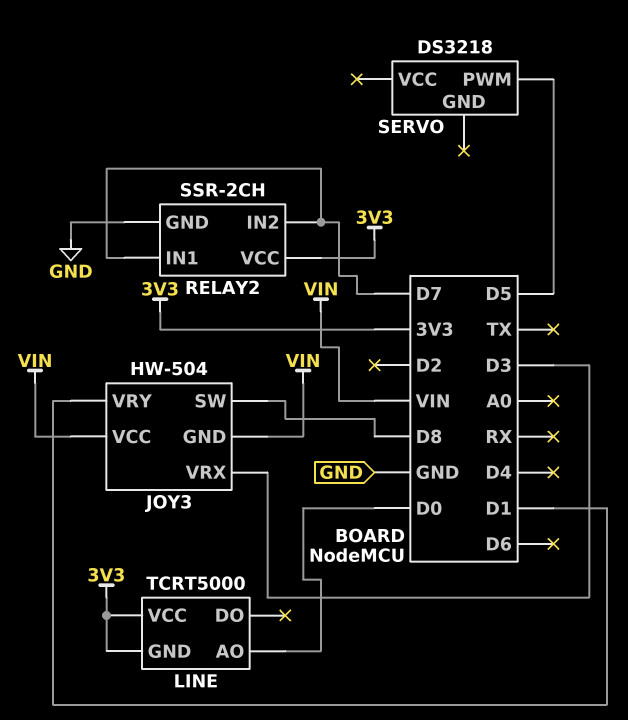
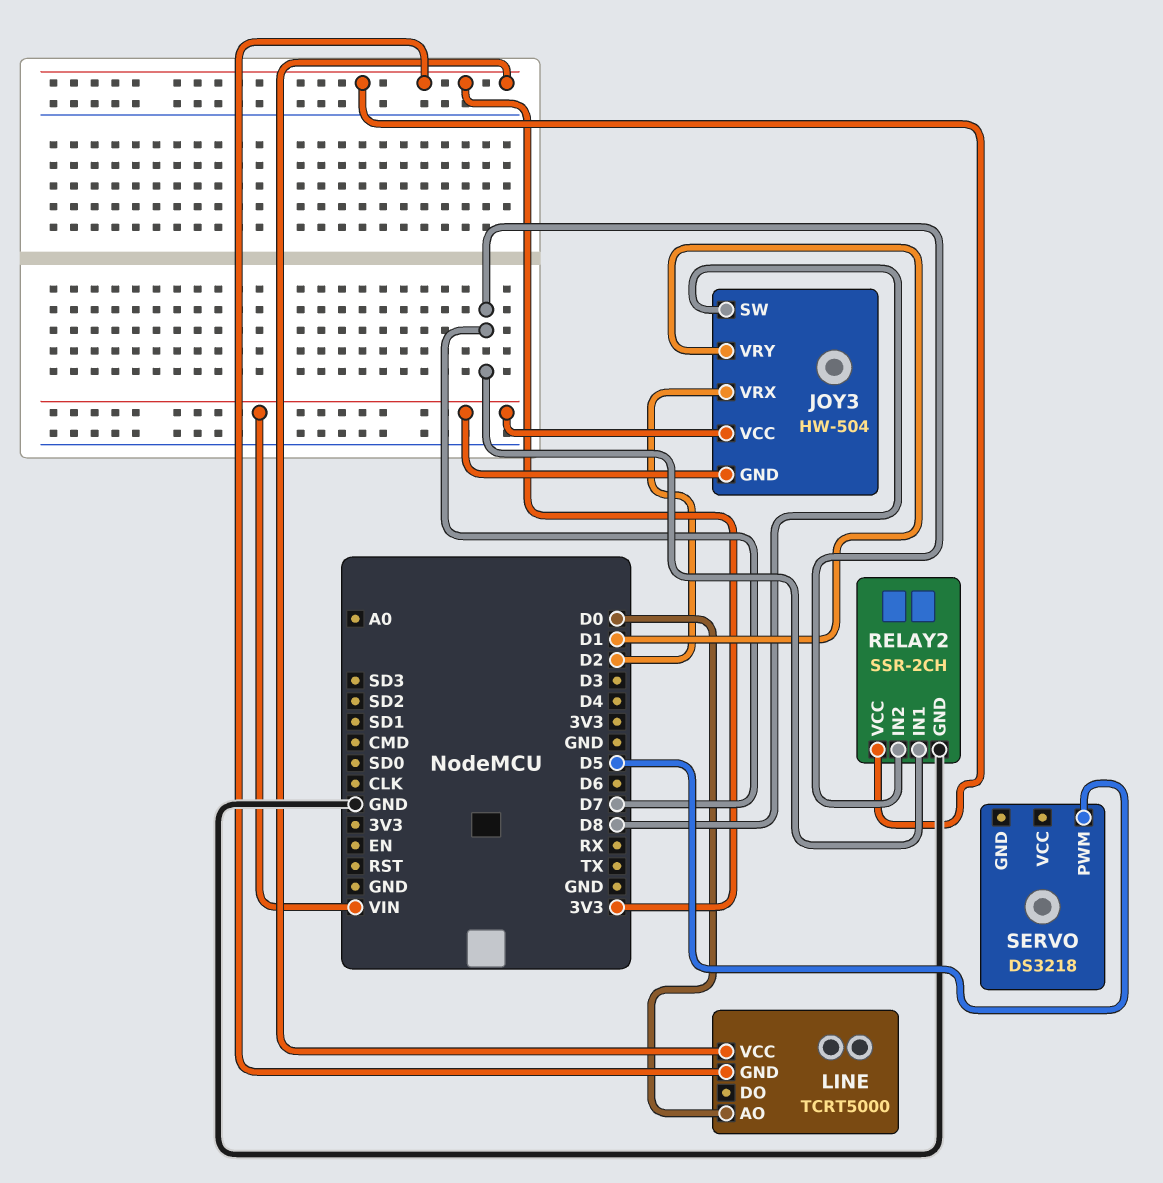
JOY3 pin VRX: D3 -> D2

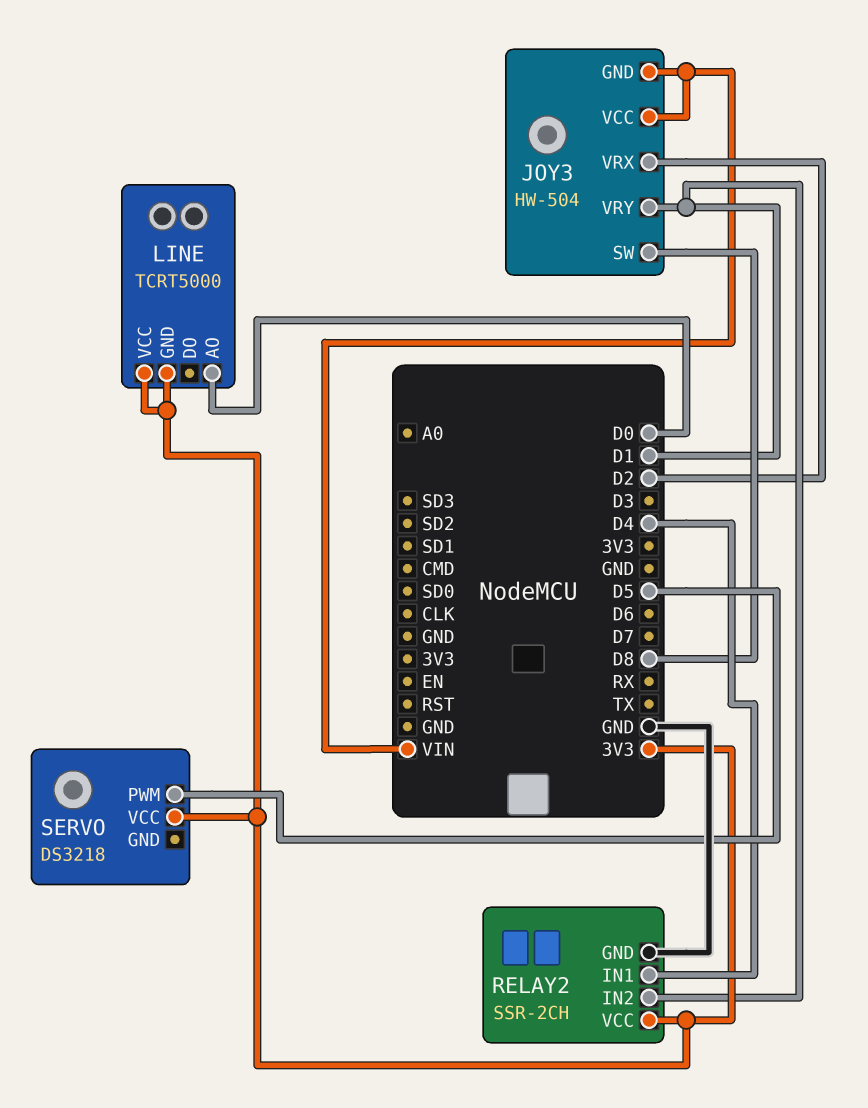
RELAY2 pin IN1: D7 -> D4
RELAY2 pin IN2: D7 -> D1
SERVO pin VCC: none -> 3V3

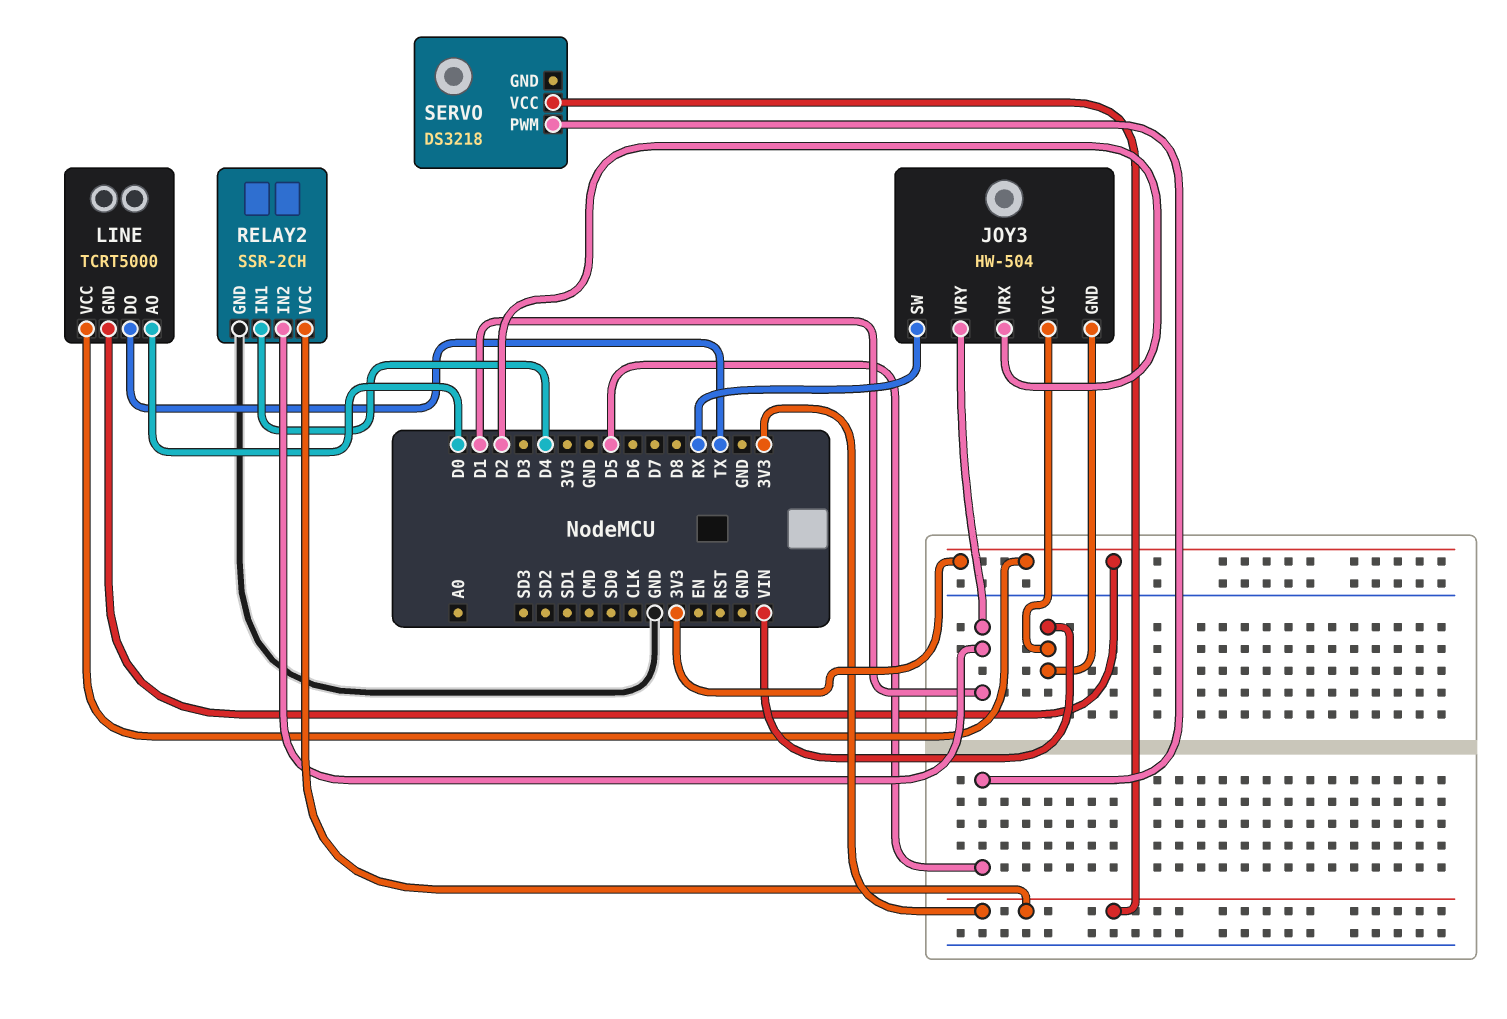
JOY3 pin SW: D8 -> RX
LINE pin DO: none -> TX

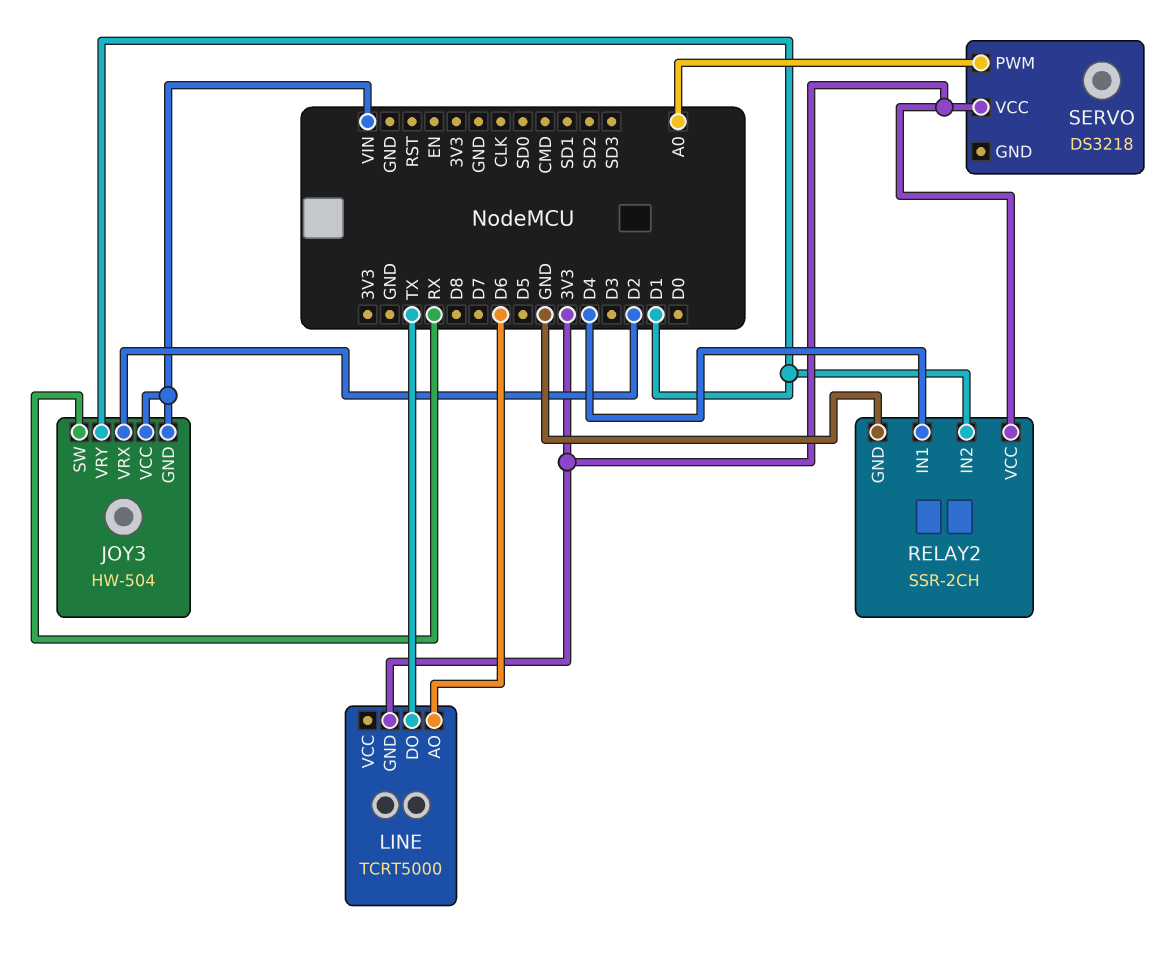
LINE pin AO: D0 -> D6
LINE pin VCC: 3V3 -> none
SERVO pin PWM: D5 -> A0

